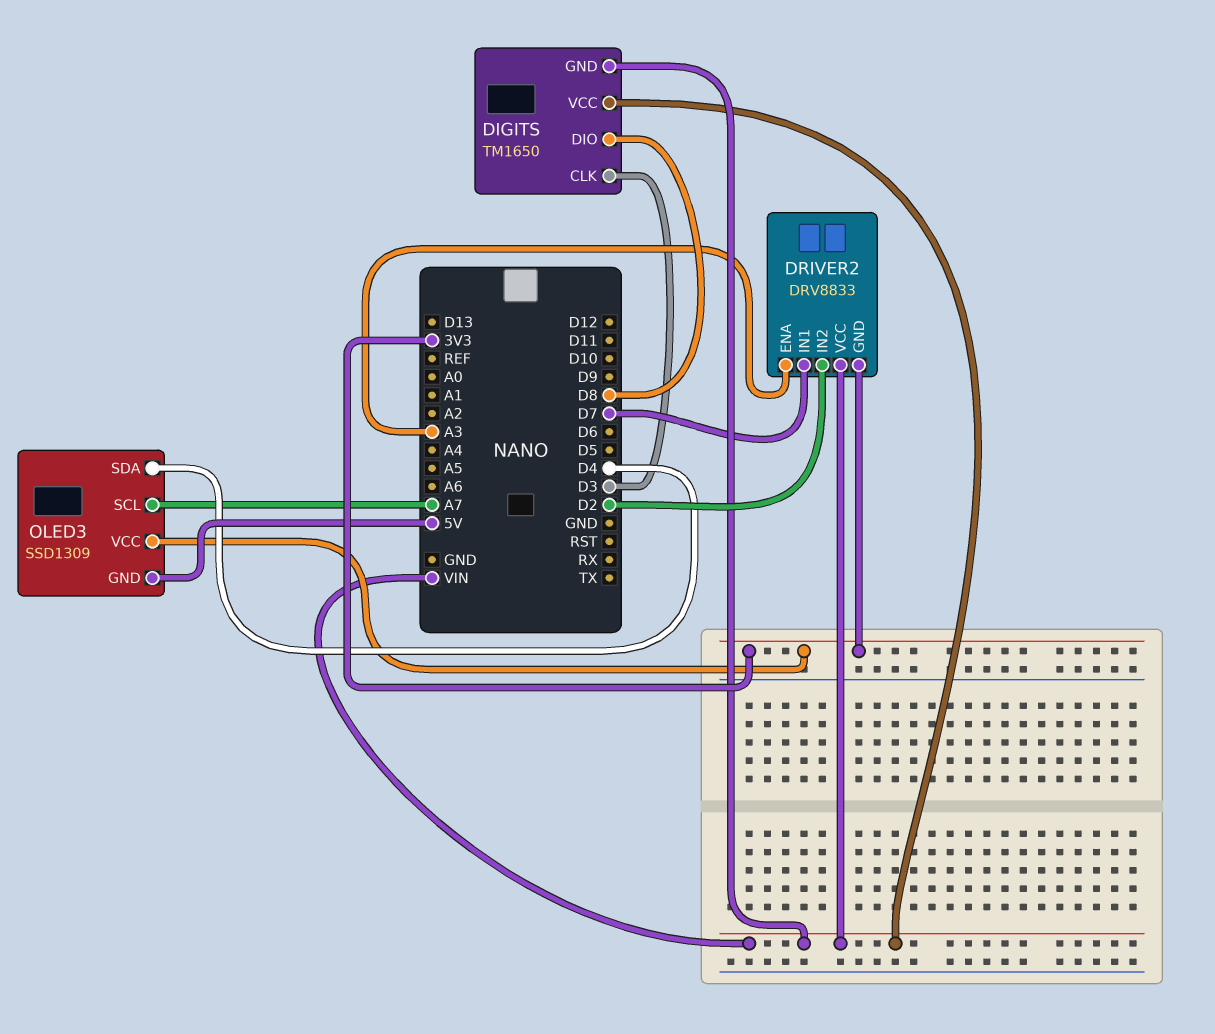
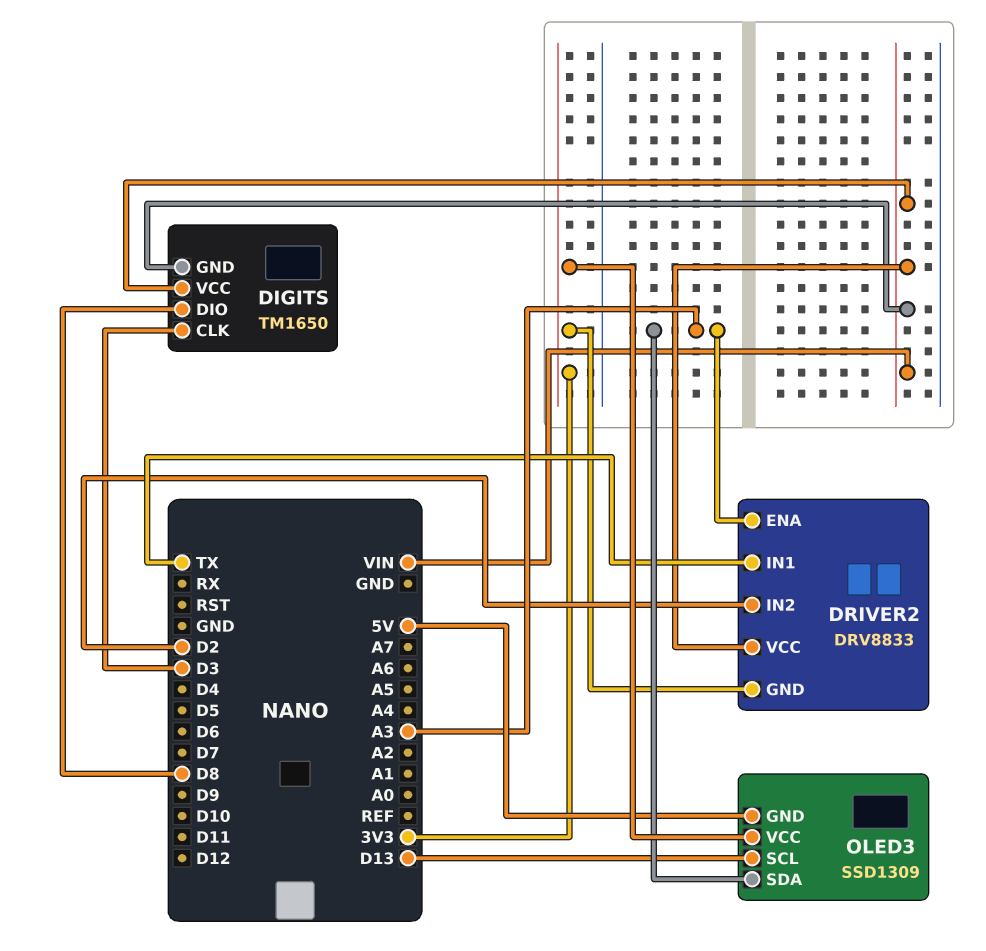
DRIVER2 pin IN1: D7 -> TX
OLED3 pin SCL: A7 -> D13
OLED3 pin SDA: D4 -> A3

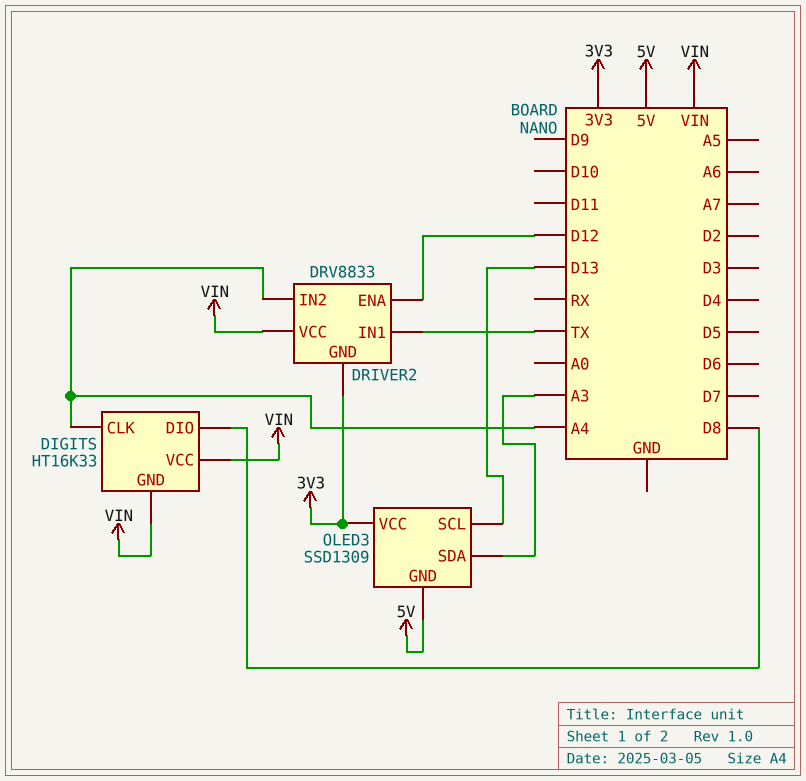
DIGITS: TM1650 -> HT16K33
DIGITS pin CLK: D3 -> A4
DRIVER2 pin ENA: A3 -> D12
DRIVER2 pin IN2: D2 -> A4

